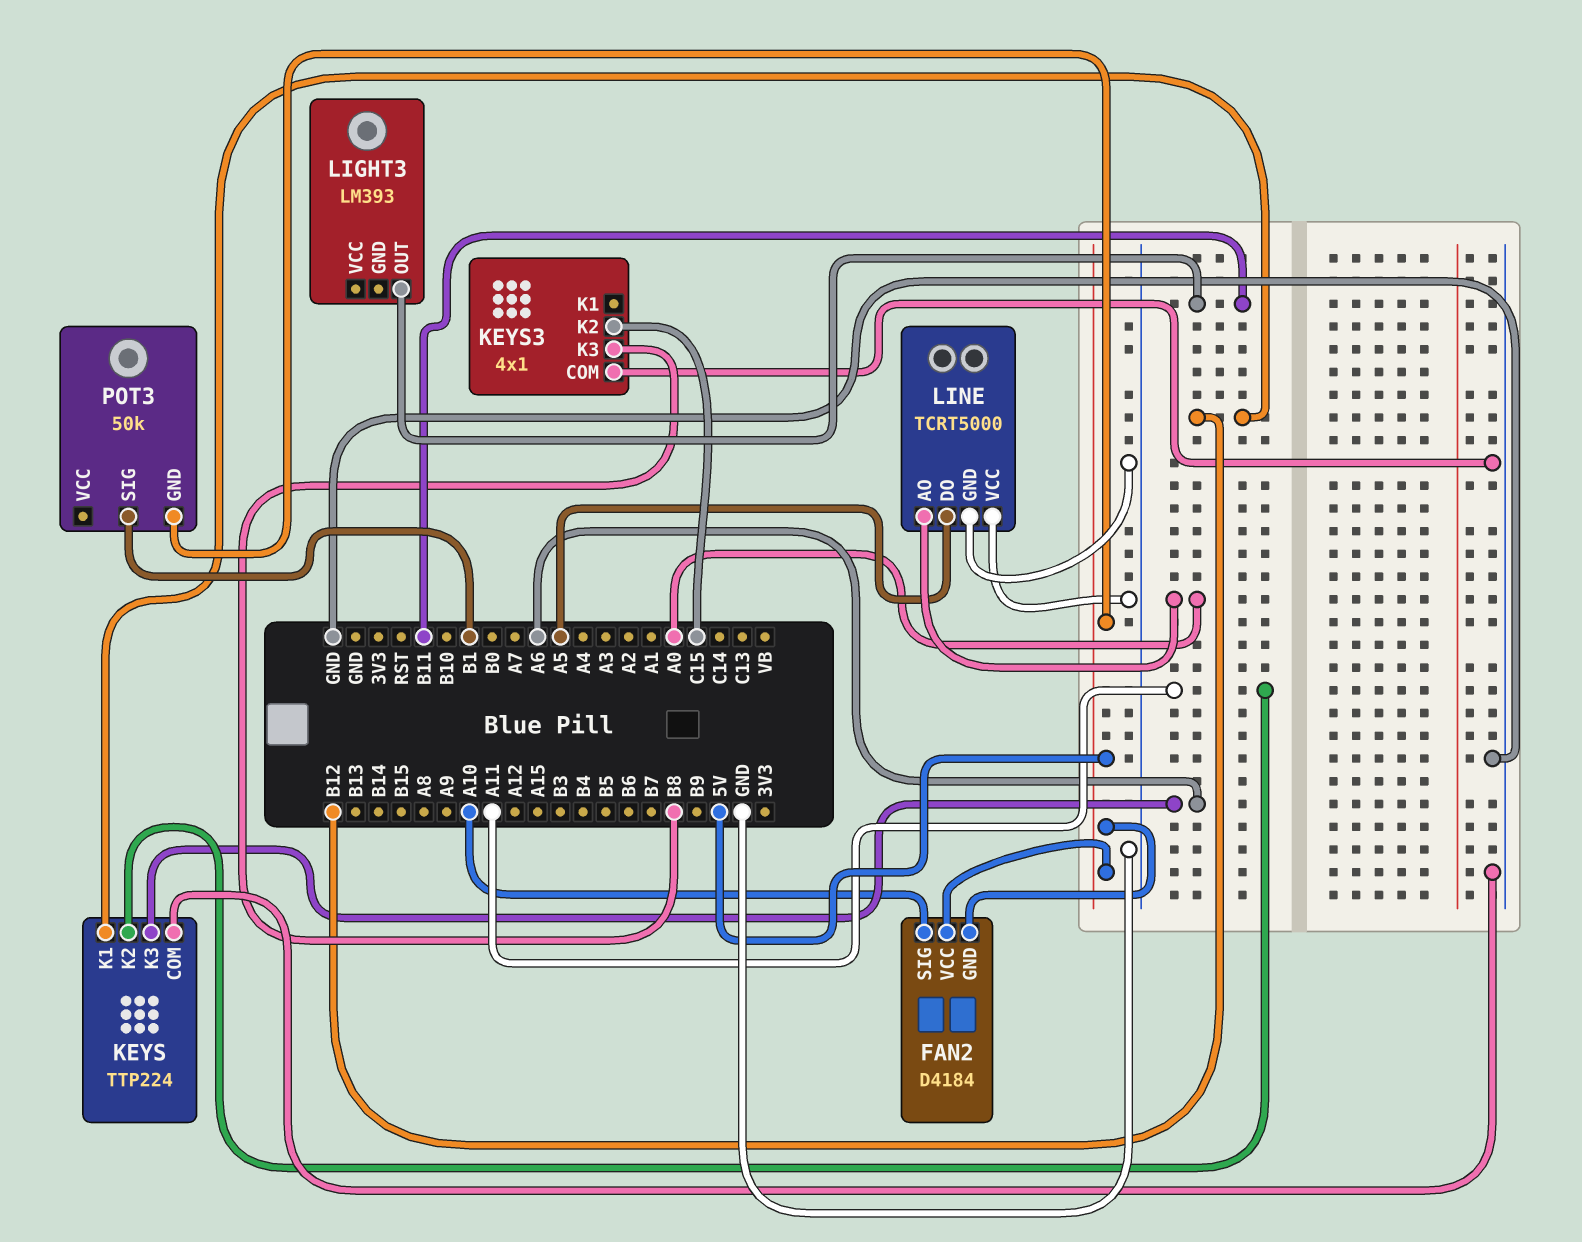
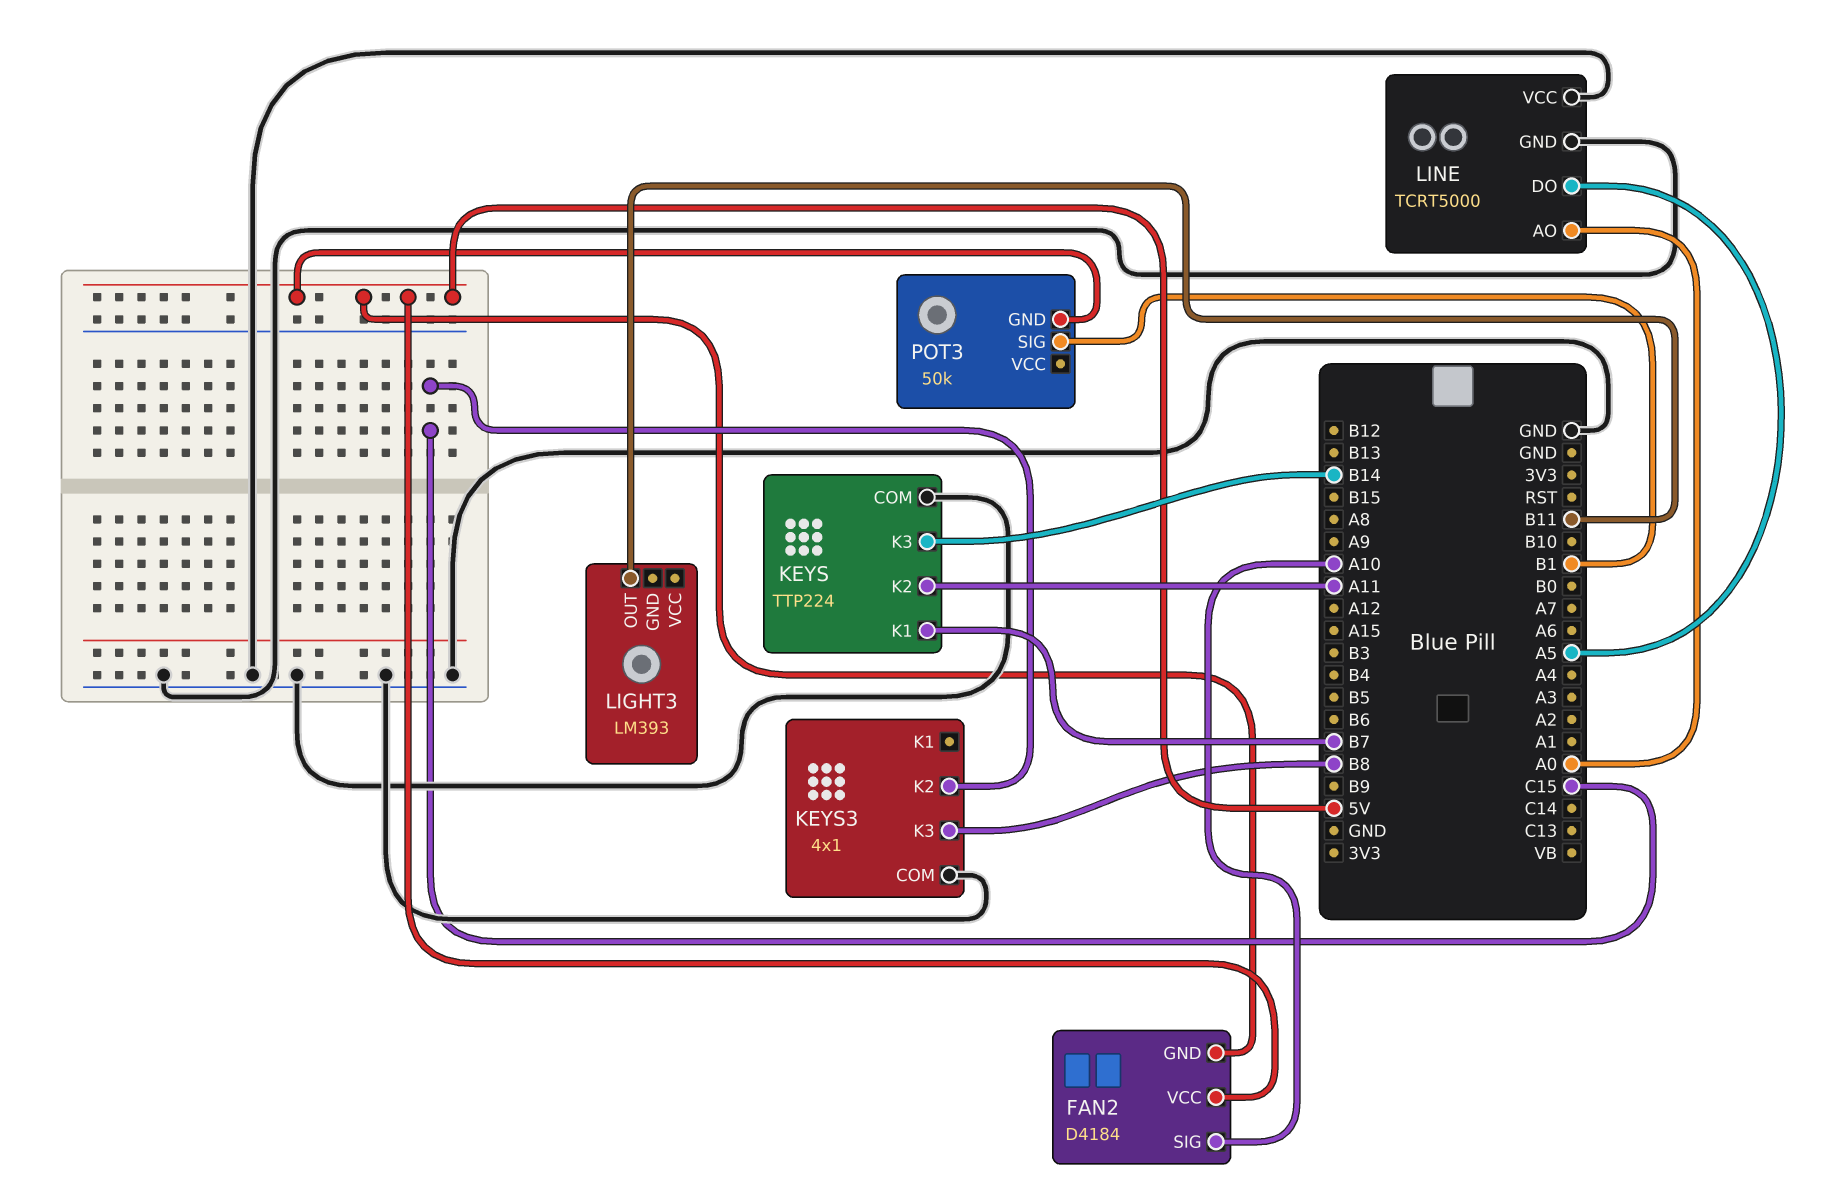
KEYS pin K1: B12 -> B7
KEYS pin K3: A6 -> B14

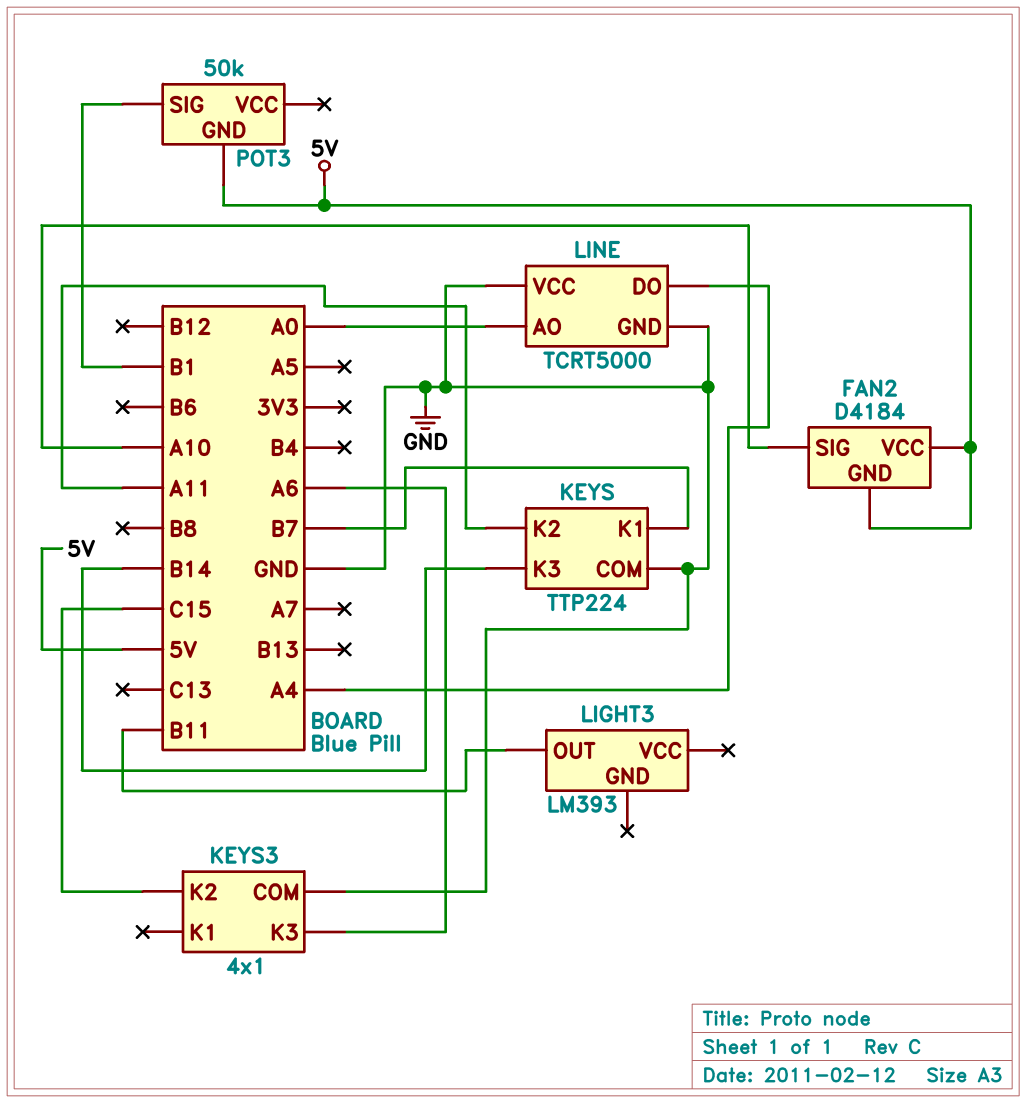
KEYS3 pin K3: B8 -> A6
LINE pin DO: A5 -> A4

